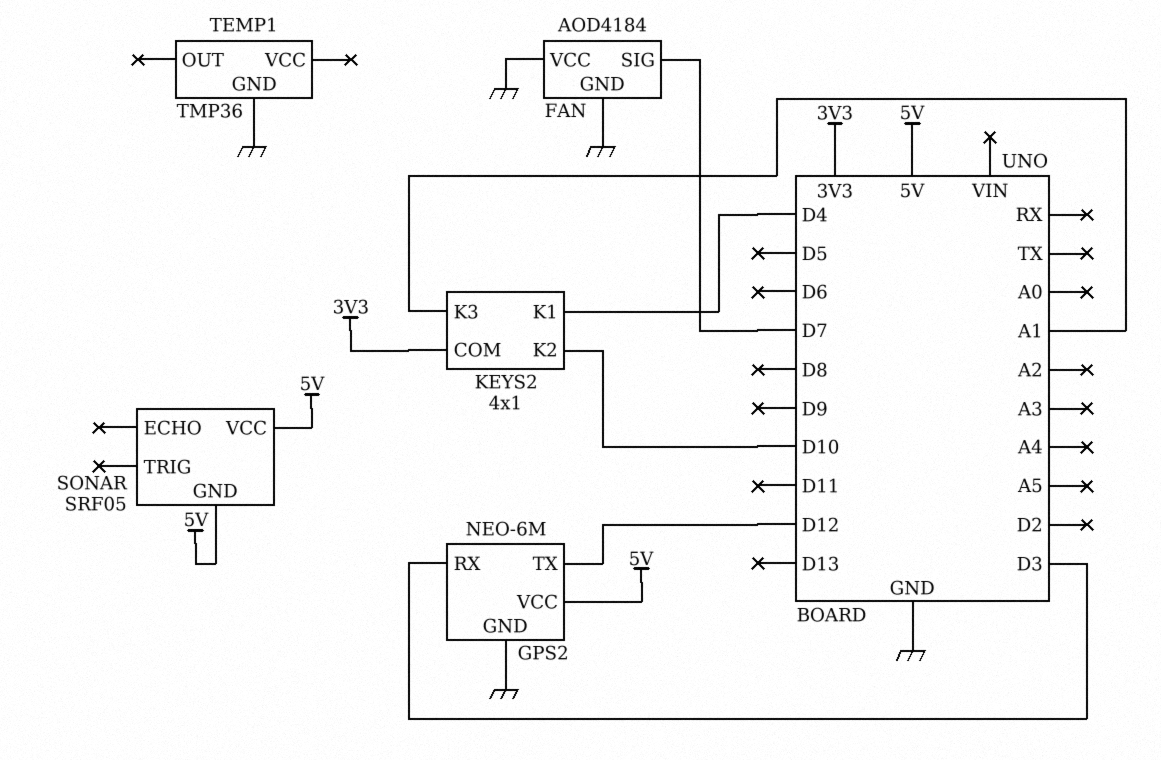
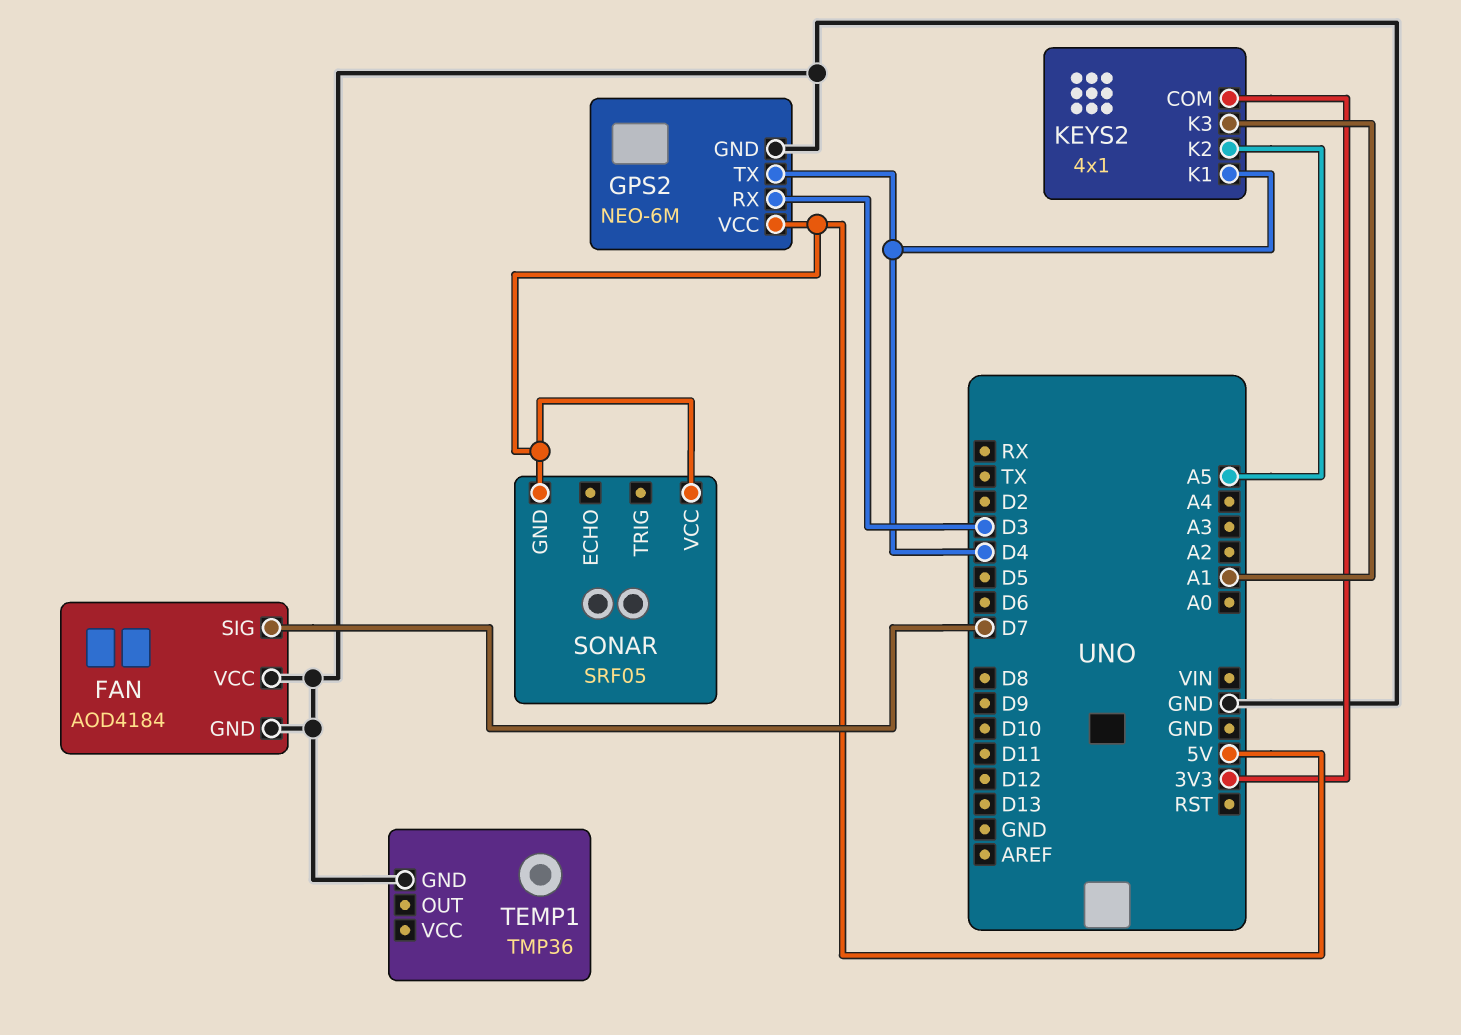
GPS2 pin TX: D12 -> D4
KEYS2 pin K2: D10 -> A5

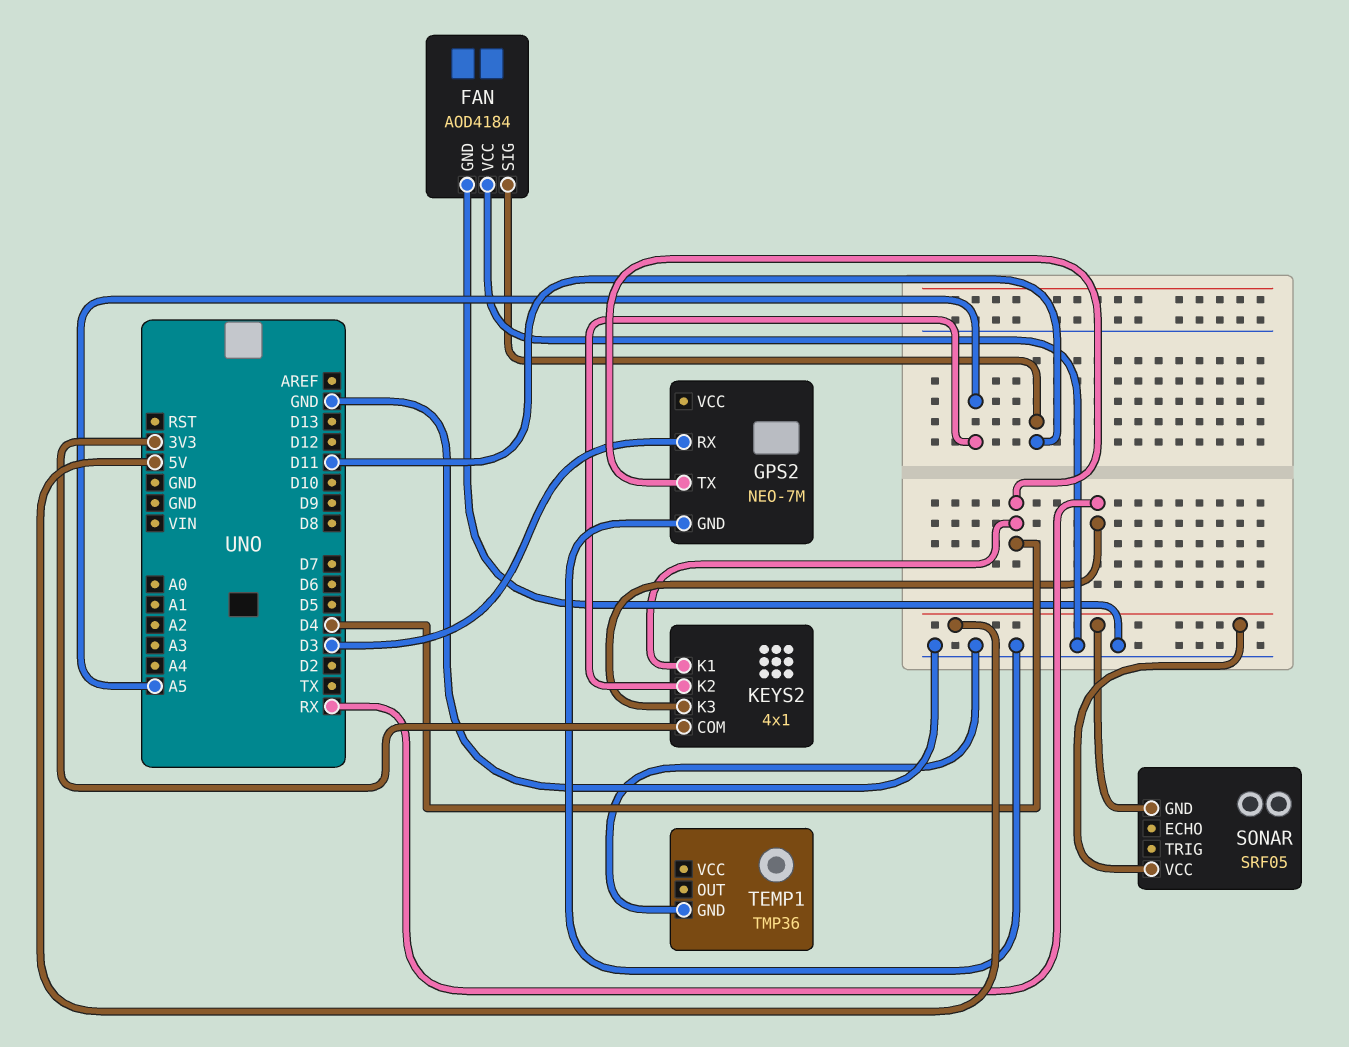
FAN pin SIG: D7 -> D11
GPS2: NEO-6M -> NEO-7M
GPS2 pin VCC: 5V -> none
KEYS2 pin K3: A1 -> RX

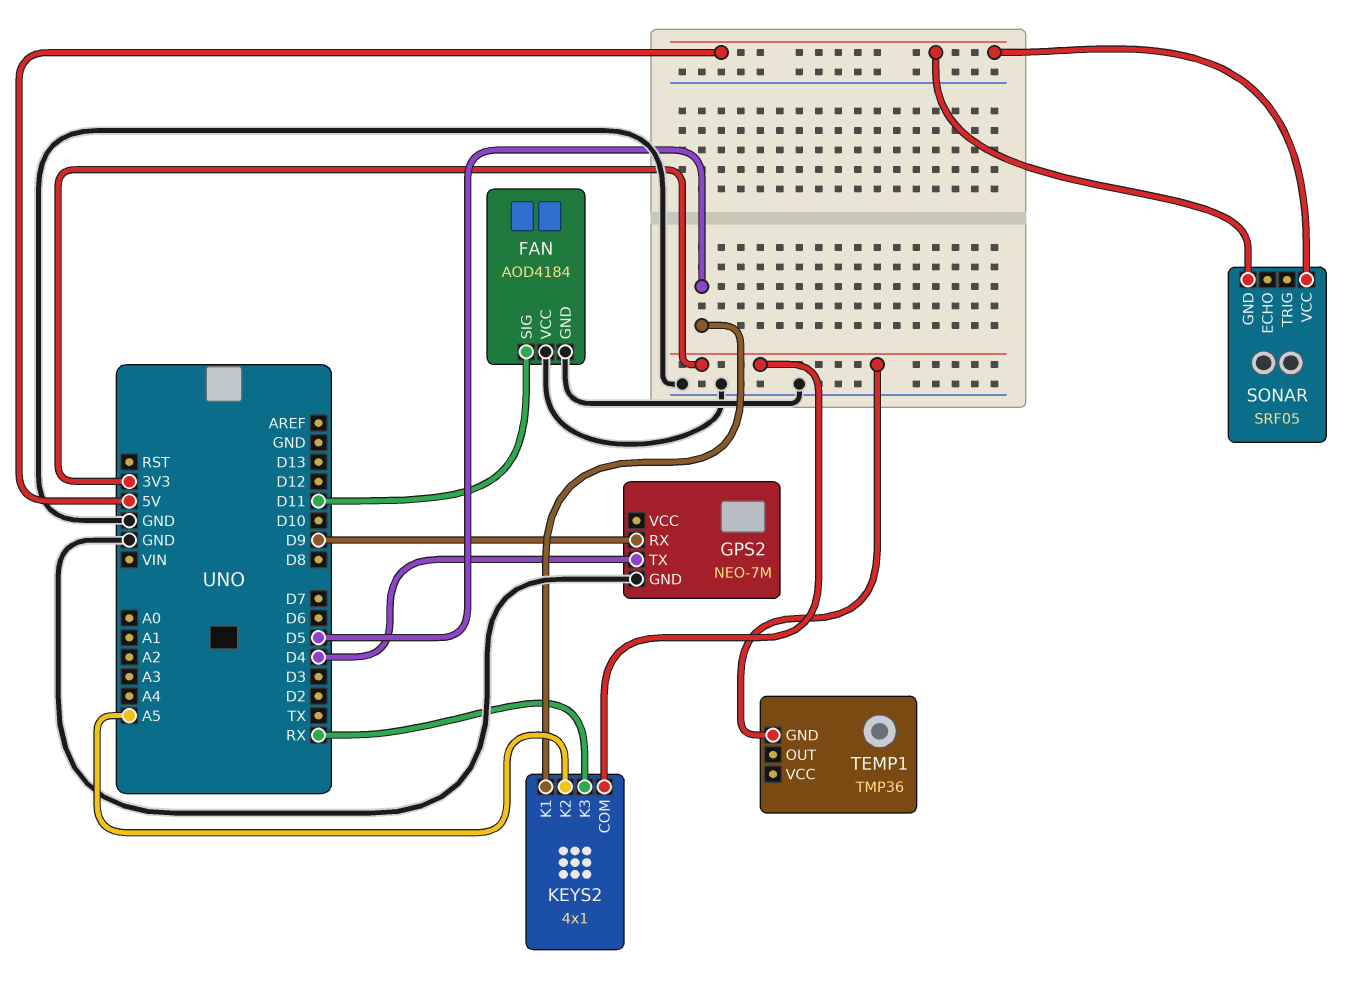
GPS2 pin RX: D3 -> D9
KEYS2 pin K1: D4 -> D5
TEMP1 pin GND: GND -> 3V3

